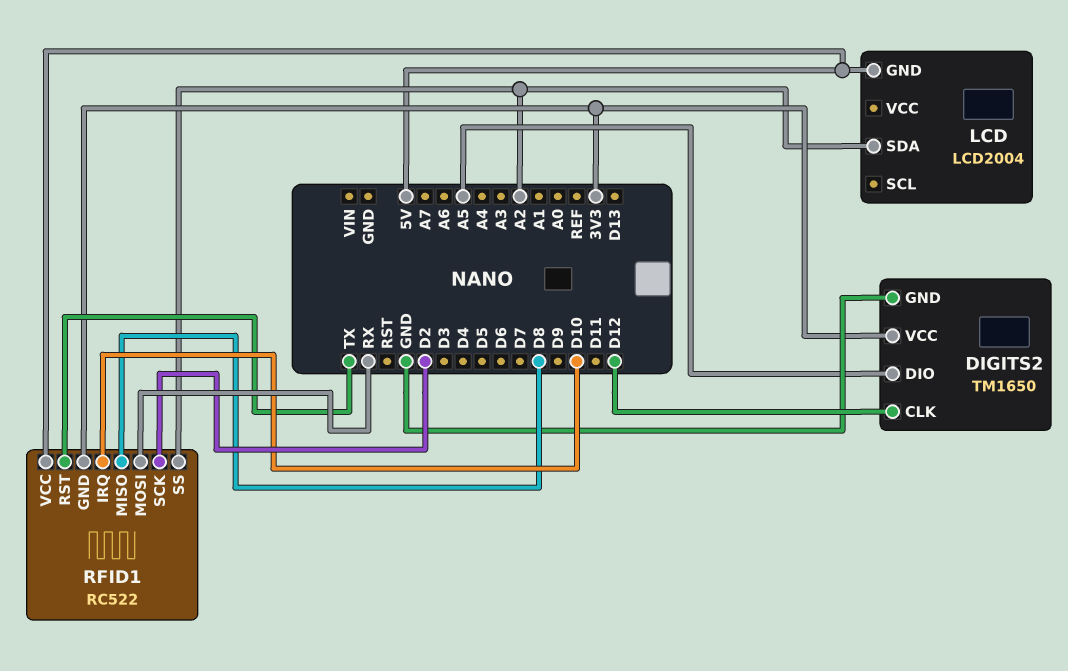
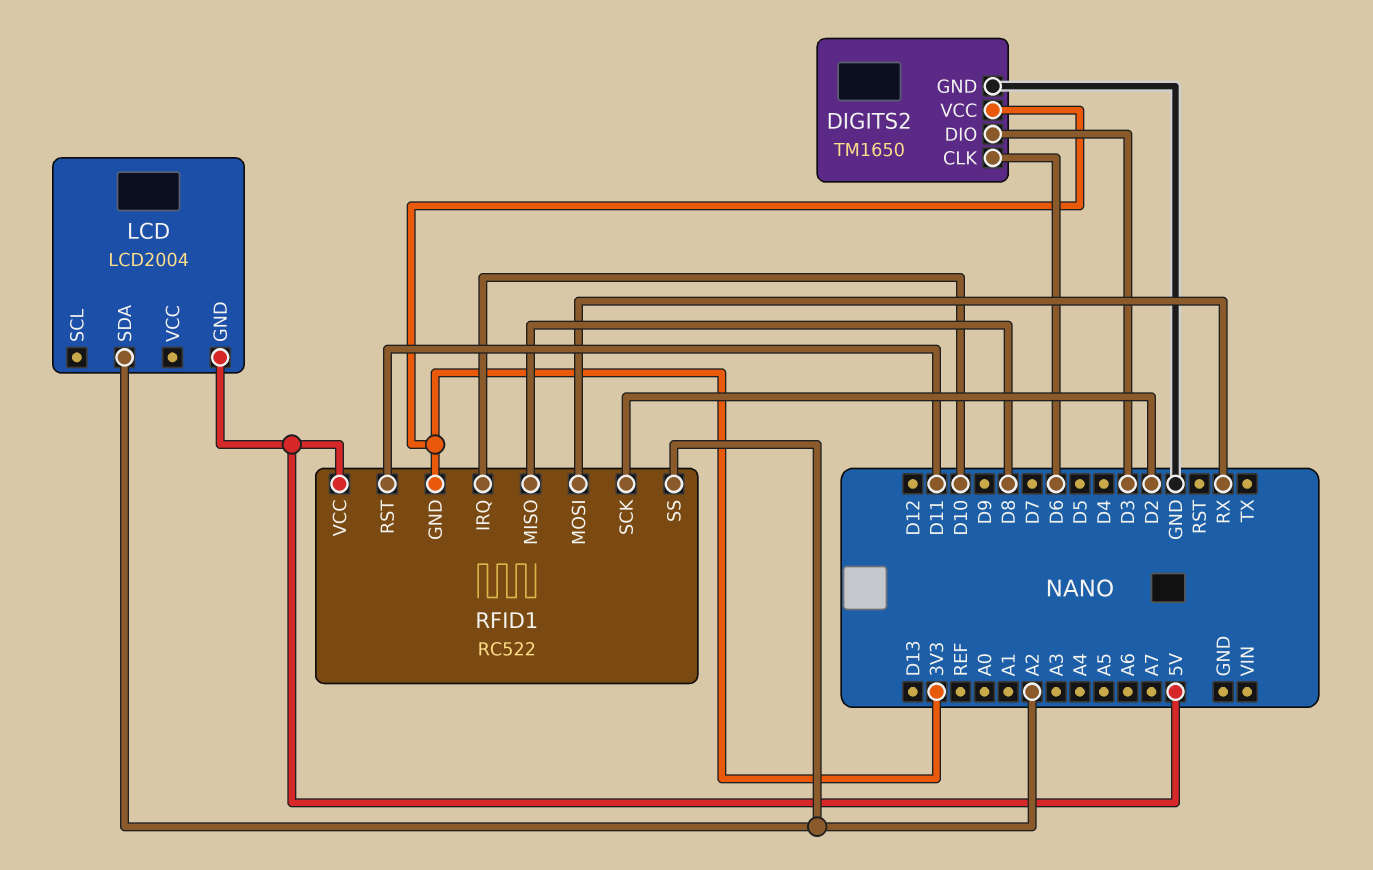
DIGITS2 pin CLK: D12 -> D6
DIGITS2 pin DIO: A5 -> D3
RFID1 pin RST: TX -> D11

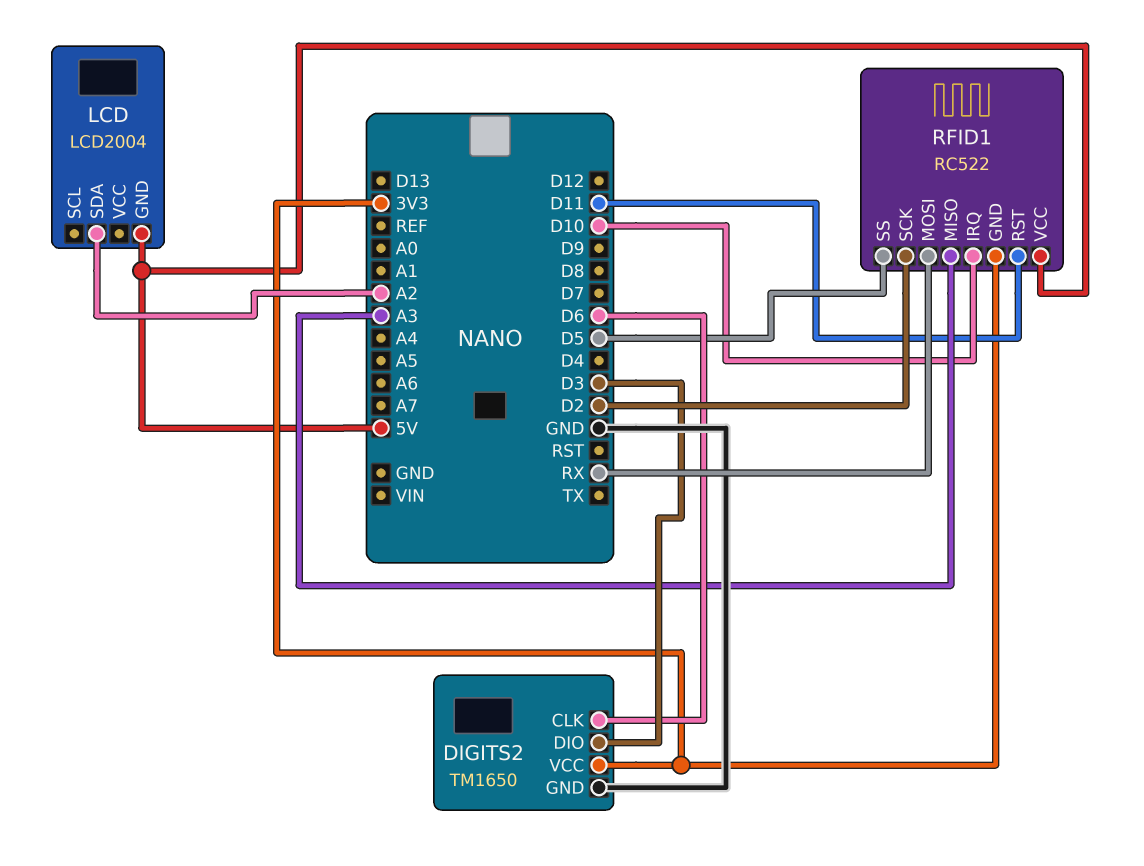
RFID1 pin MISO: D8 -> A3
RFID1 pin SS: A2 -> D5

